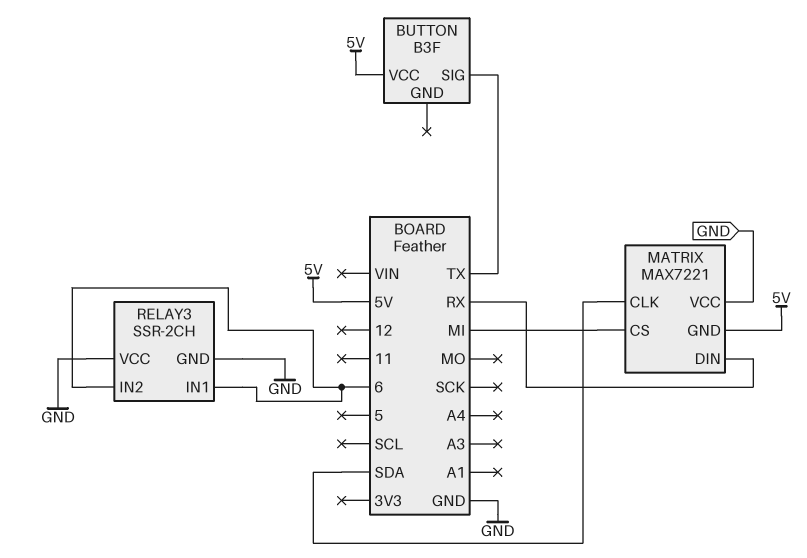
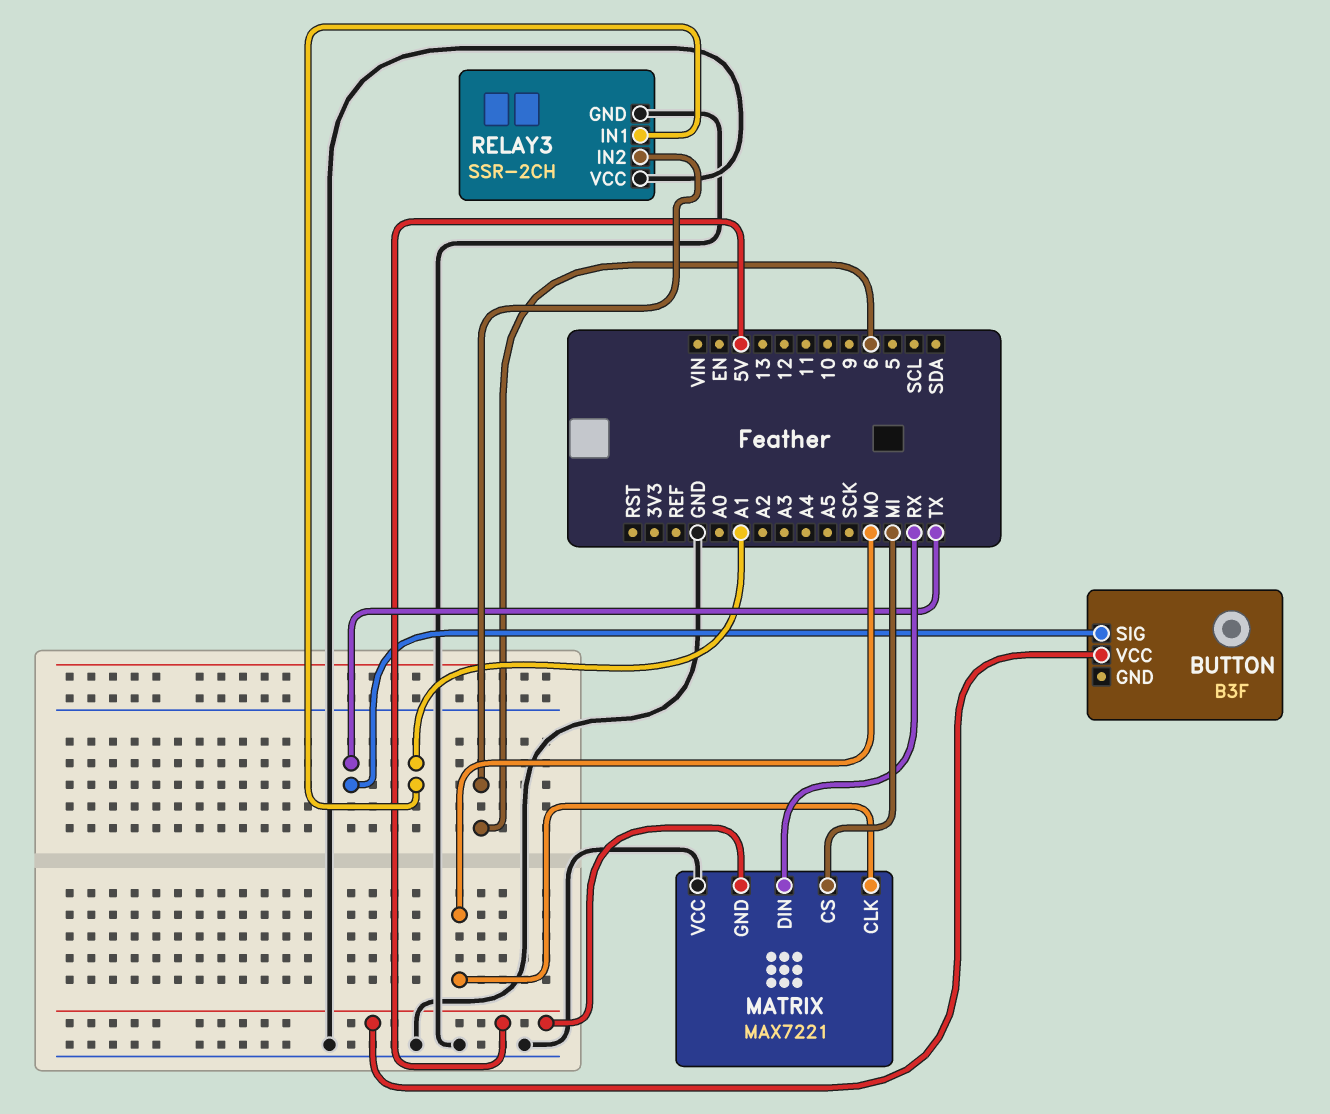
MATRIX pin CLK: SDA -> MO
RELAY3 pin IN1: 6 -> A1

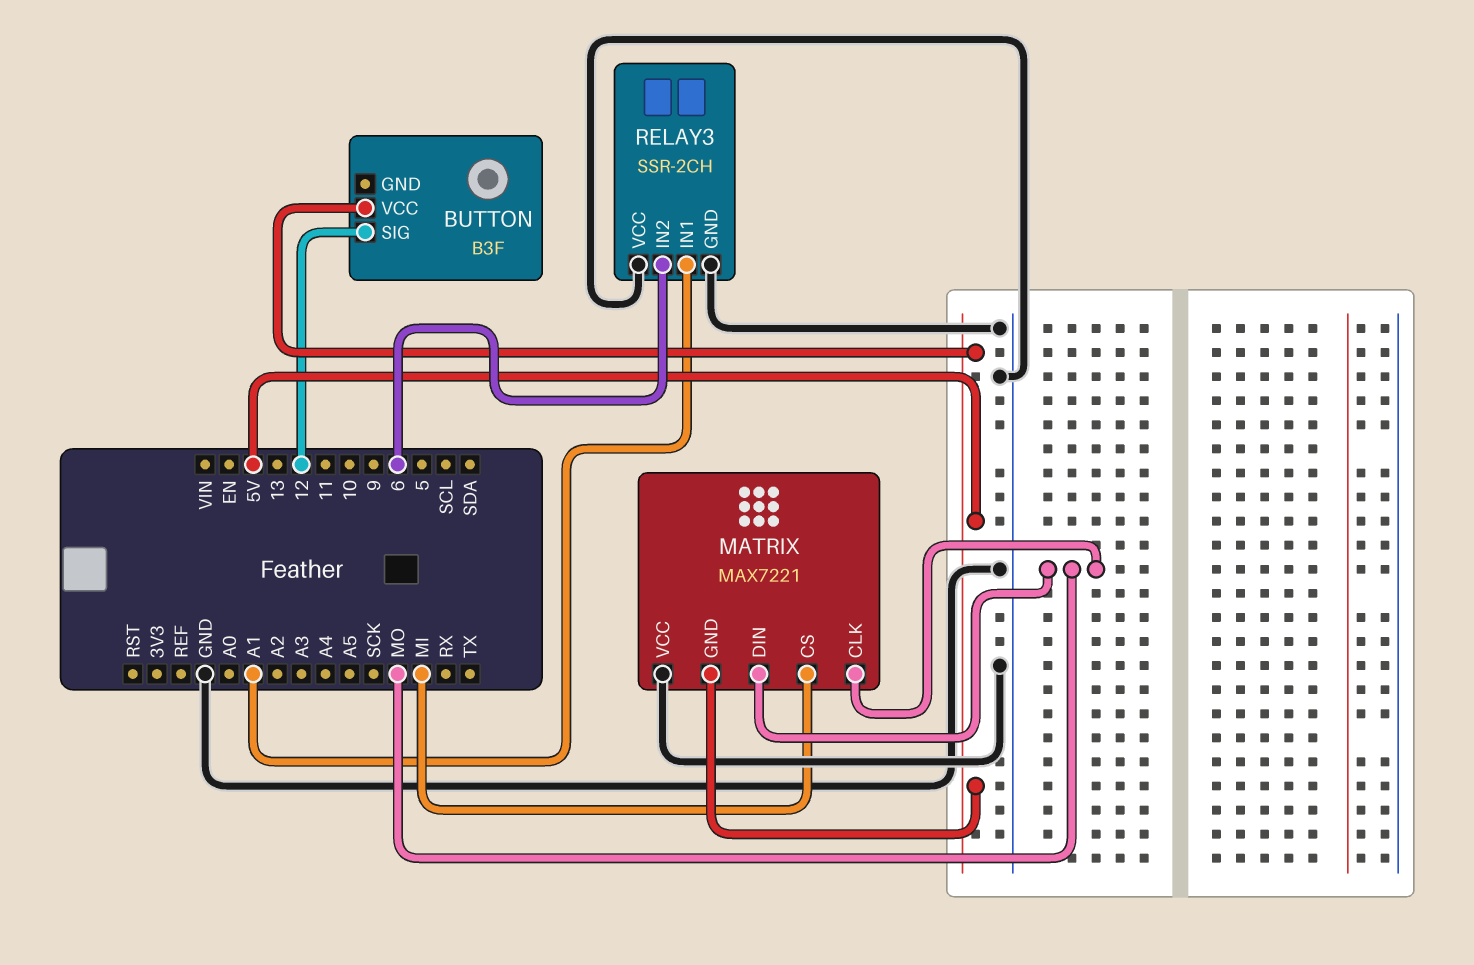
BUTTON pin SIG: TX -> 12
MATRIX pin DIN: RX -> MO

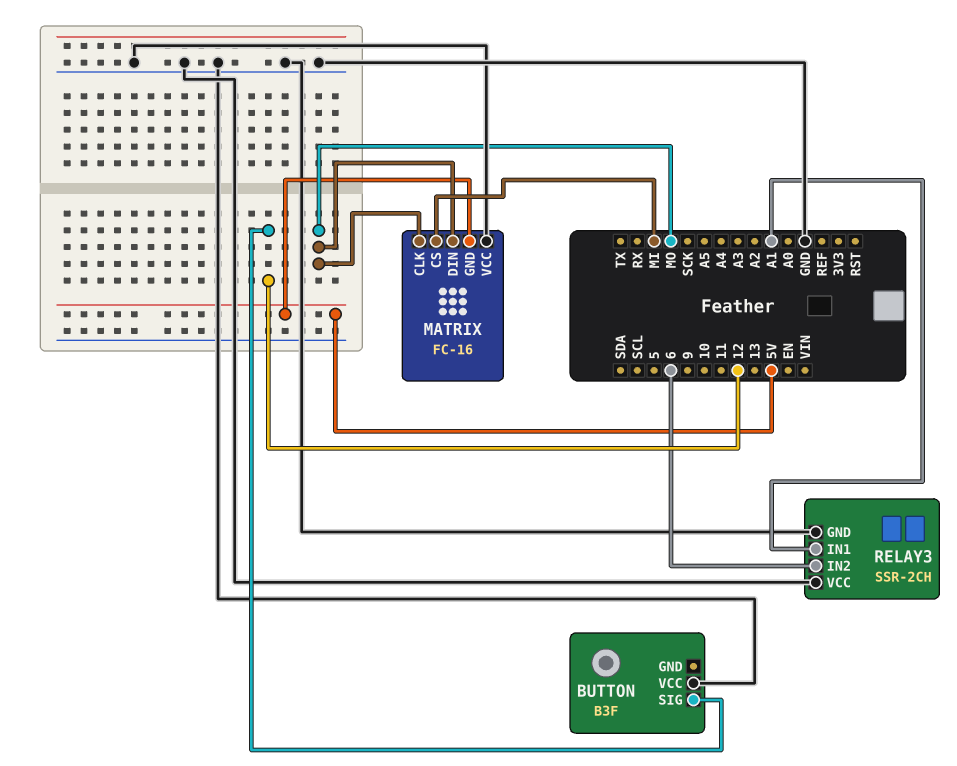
BUTTON pin VCC: 5V -> GND
MATRIX: MAX7221 -> FC-16

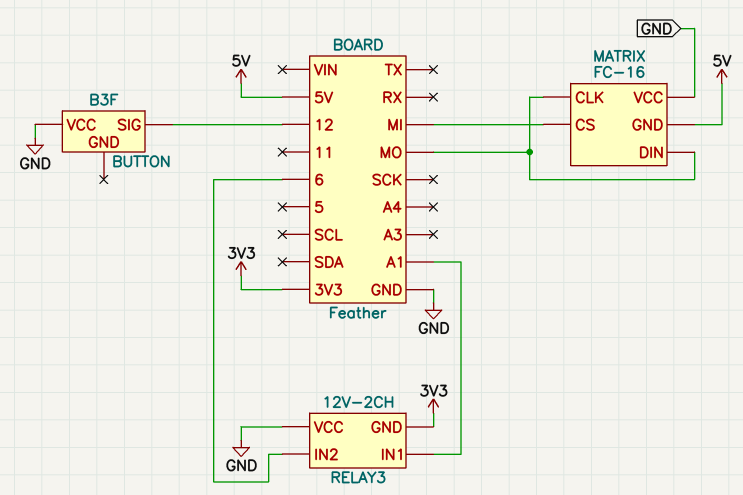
RELAY3: SSR-2CH -> 12V-2CH
RELAY3 pin GND: GND -> 3V3

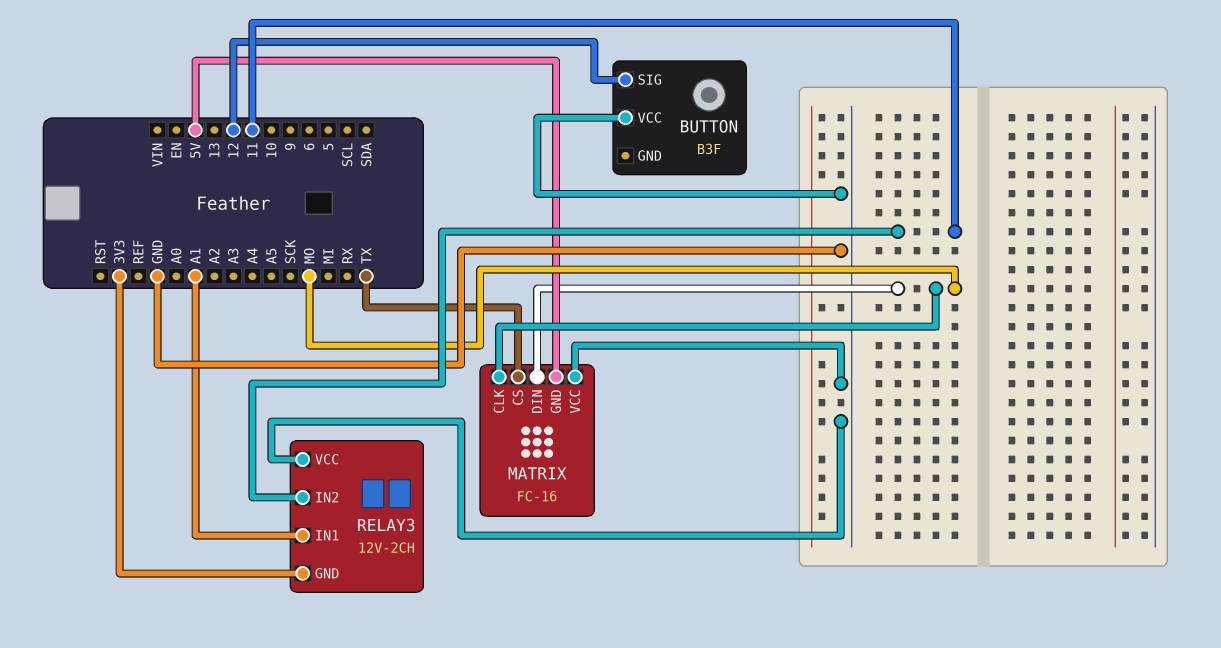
MATRIX pin CS: MI -> TX
RELAY3 pin IN2: 6 -> 11

